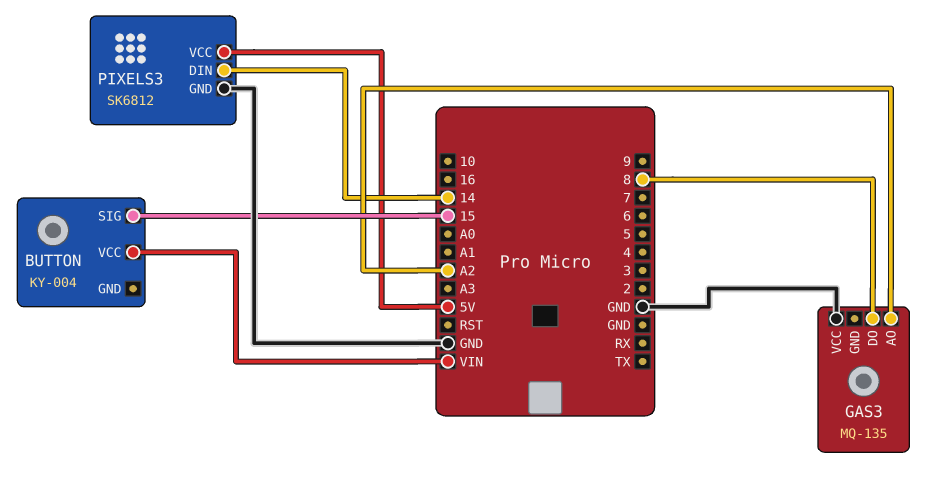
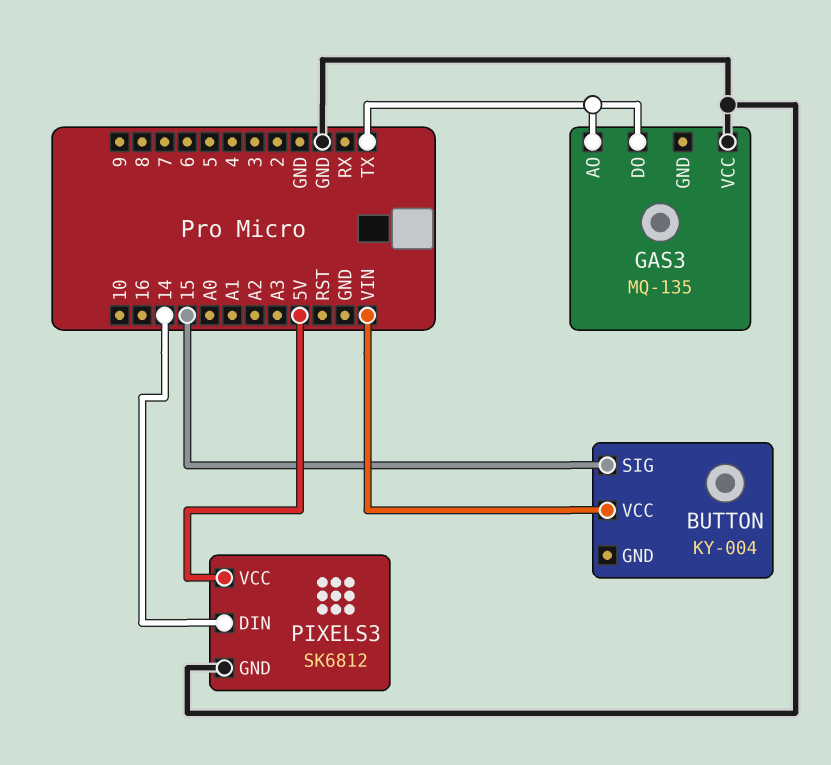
GAS3 pin AO: A2 -> TX
GAS3 pin DO: 8 -> TX

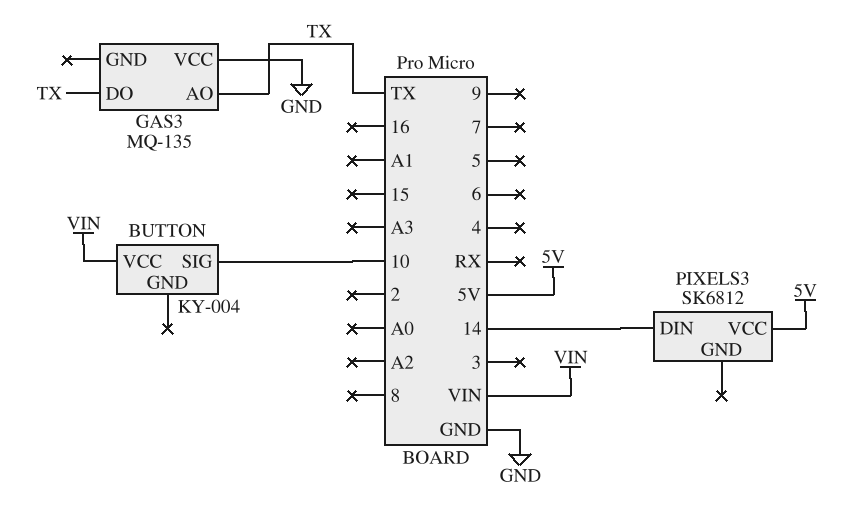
BUTTON pin SIG: 15 -> 10
PIXELS3 pin GND: GND -> none

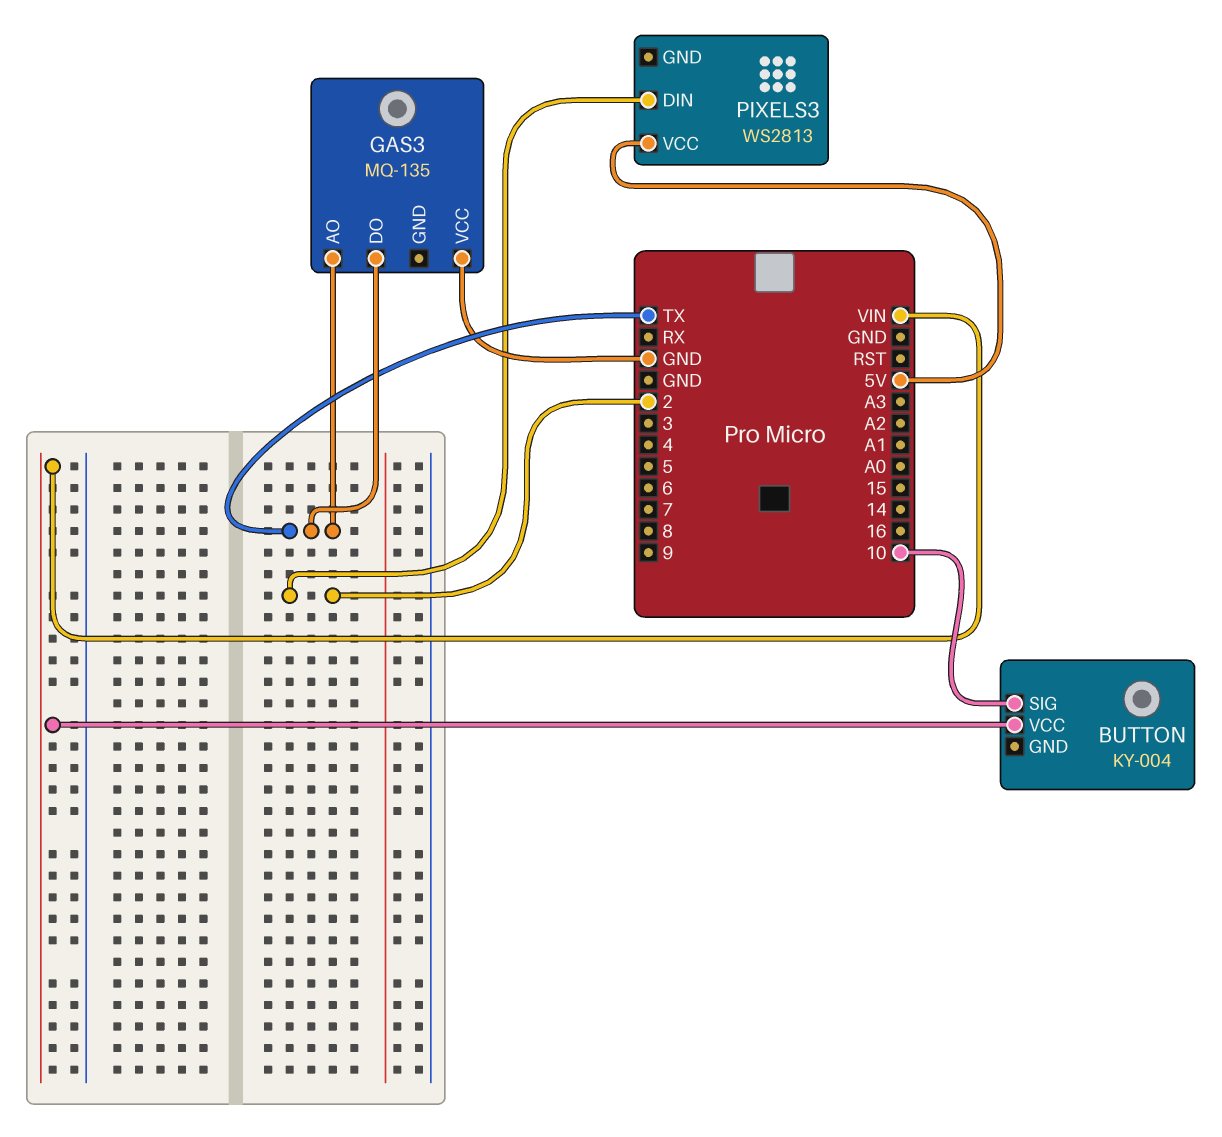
PIXELS3: SK6812 -> WS2813
PIXELS3 pin DIN: 14 -> 2

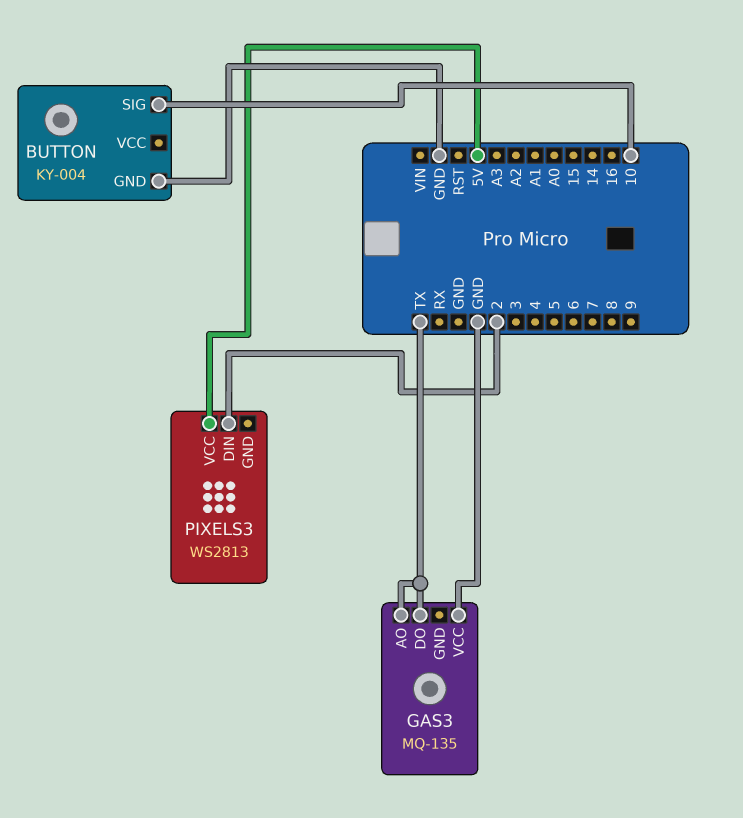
BUTTON pin GND: none -> GND
BUTTON pin VCC: VIN -> none

